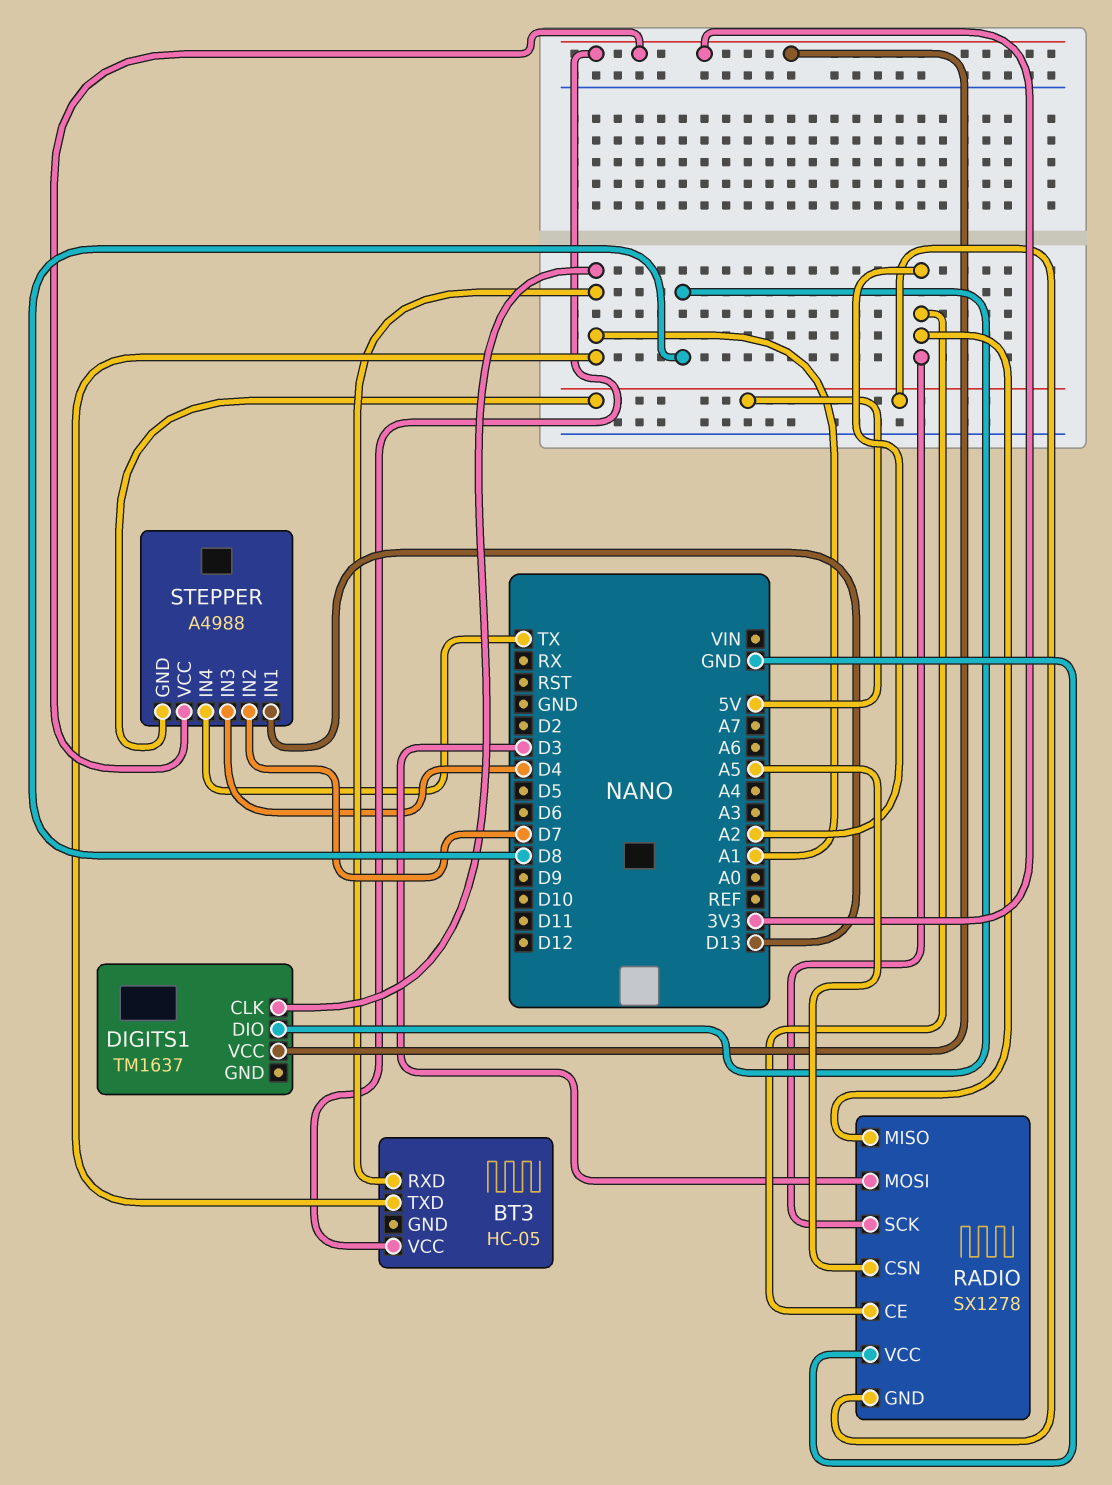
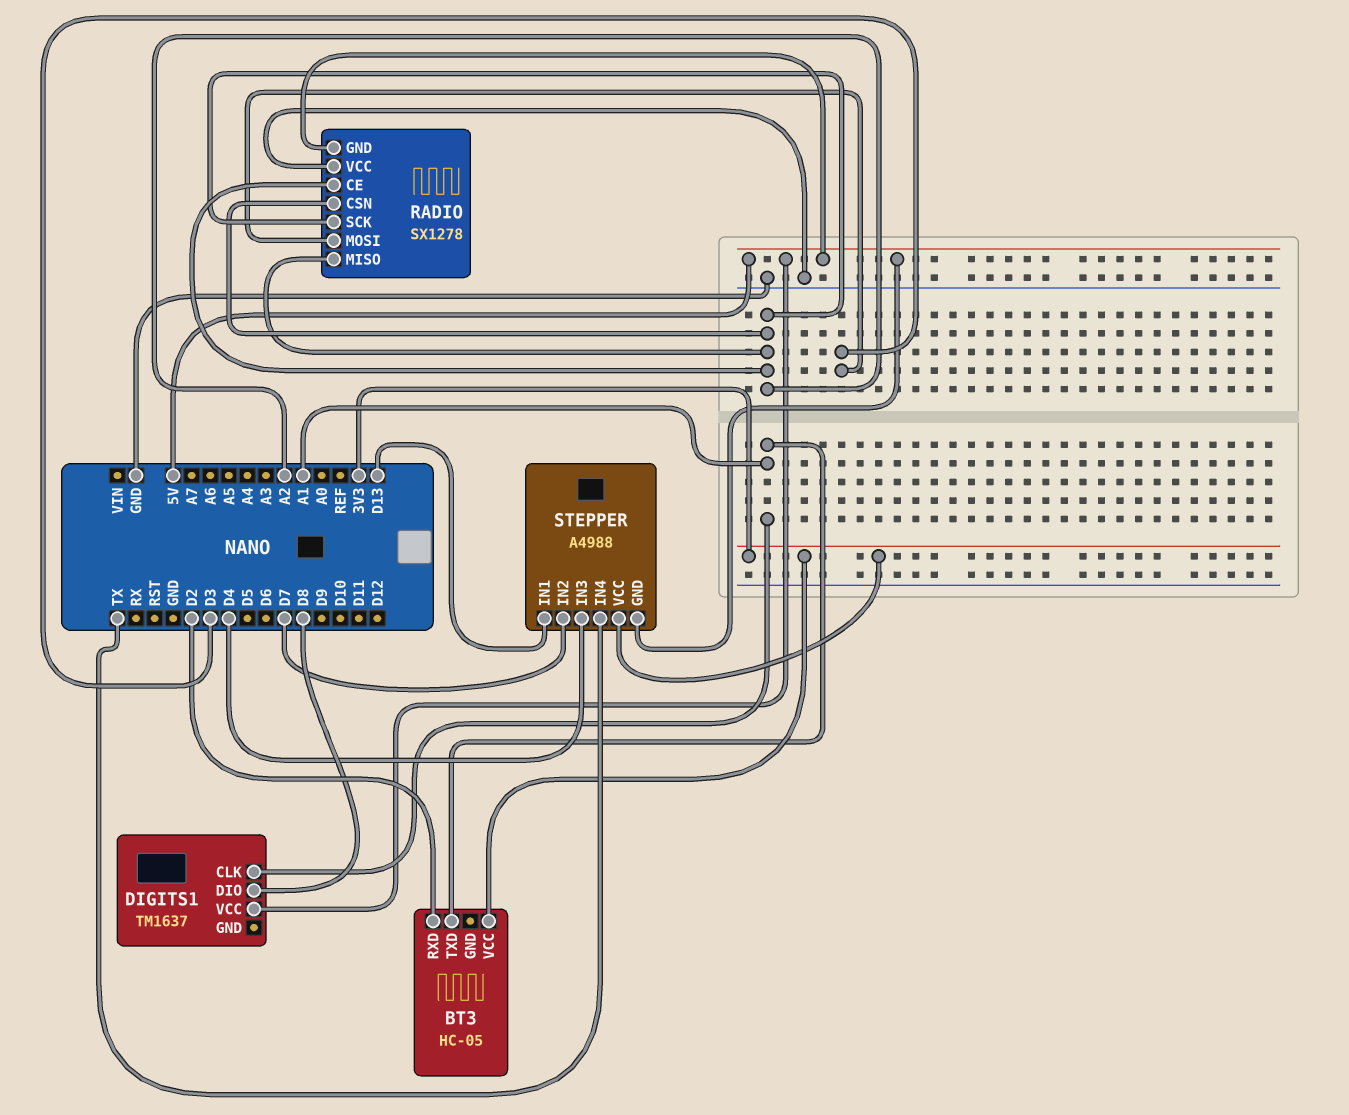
BT3 pin RXD: A1 -> D2
DIGITS1 pin VCC: 3V3 -> 5V
RADIO pin CSN: A5 -> A2

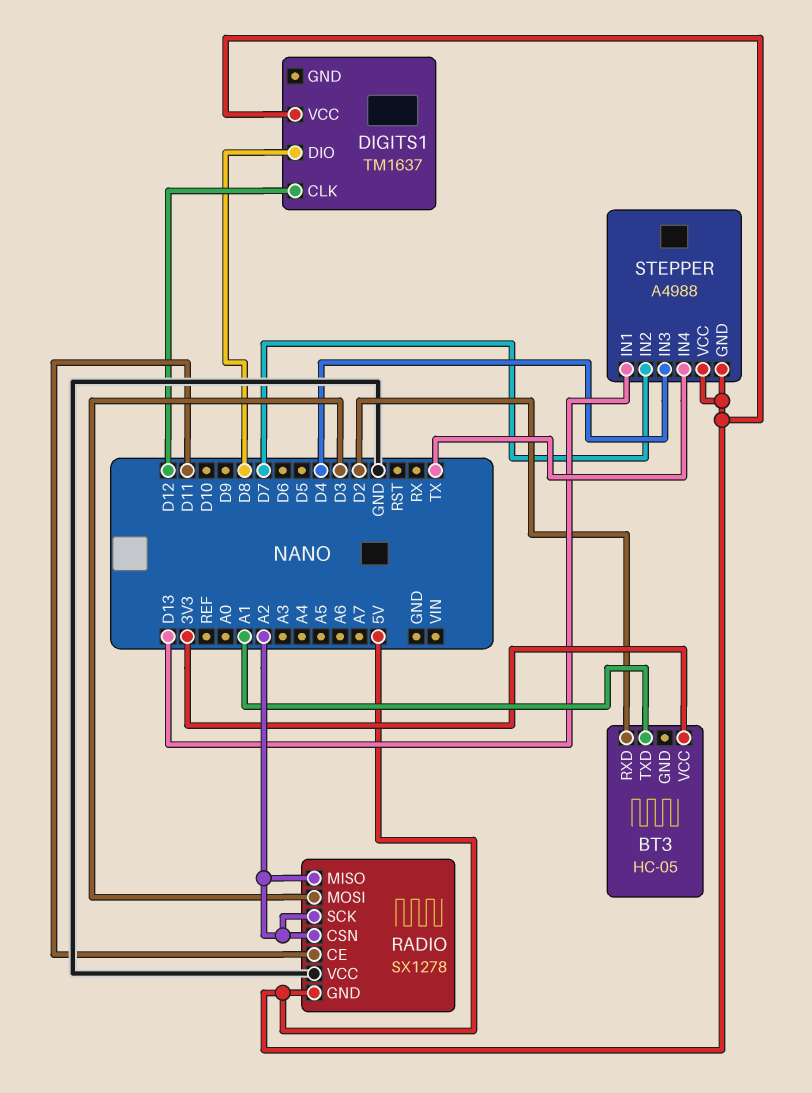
DIGITS1 pin CLK: A1 -> D12
RADIO pin CE: A2 -> D11
STEPPER pin VCC: 3V3 -> 5V

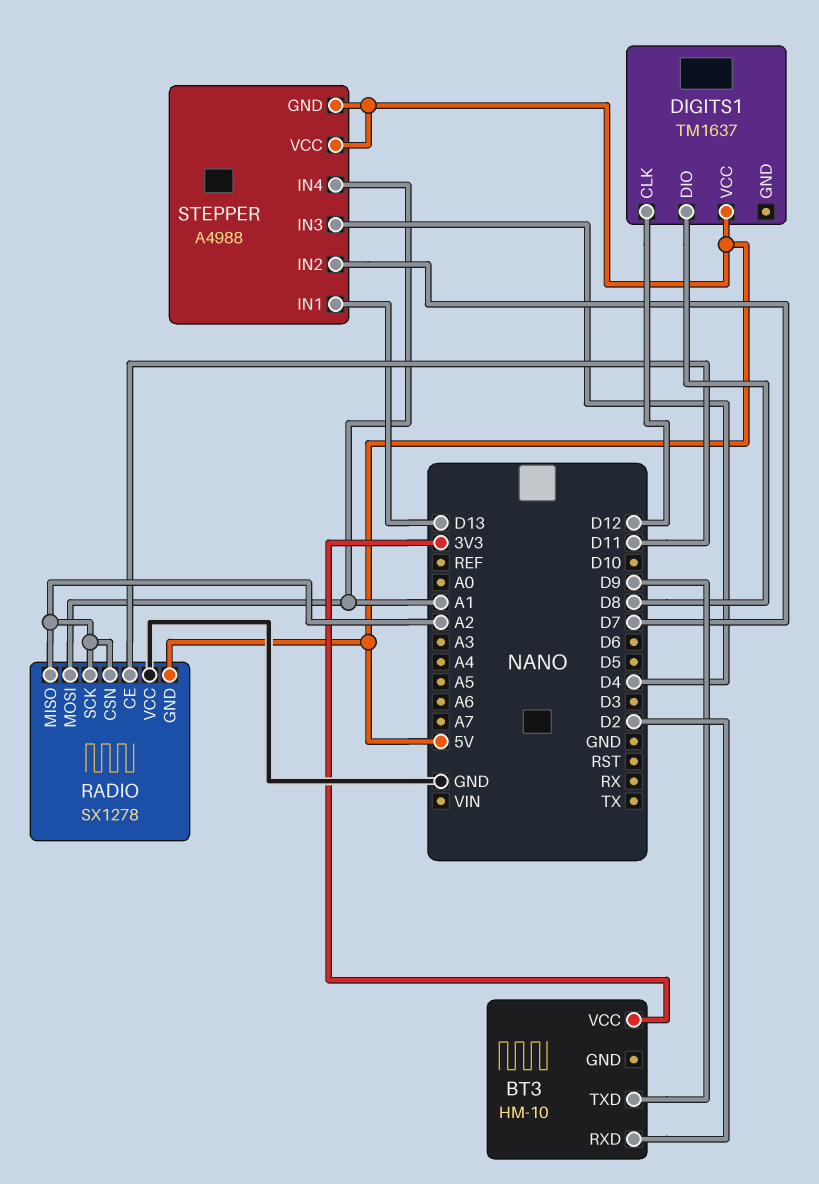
BT3: HC-05 -> HM-10
BT3 pin TXD: A1 -> D9
RADIO pin MOSI: D3 -> A1
STEPPER pin IN4: TX -> A1

